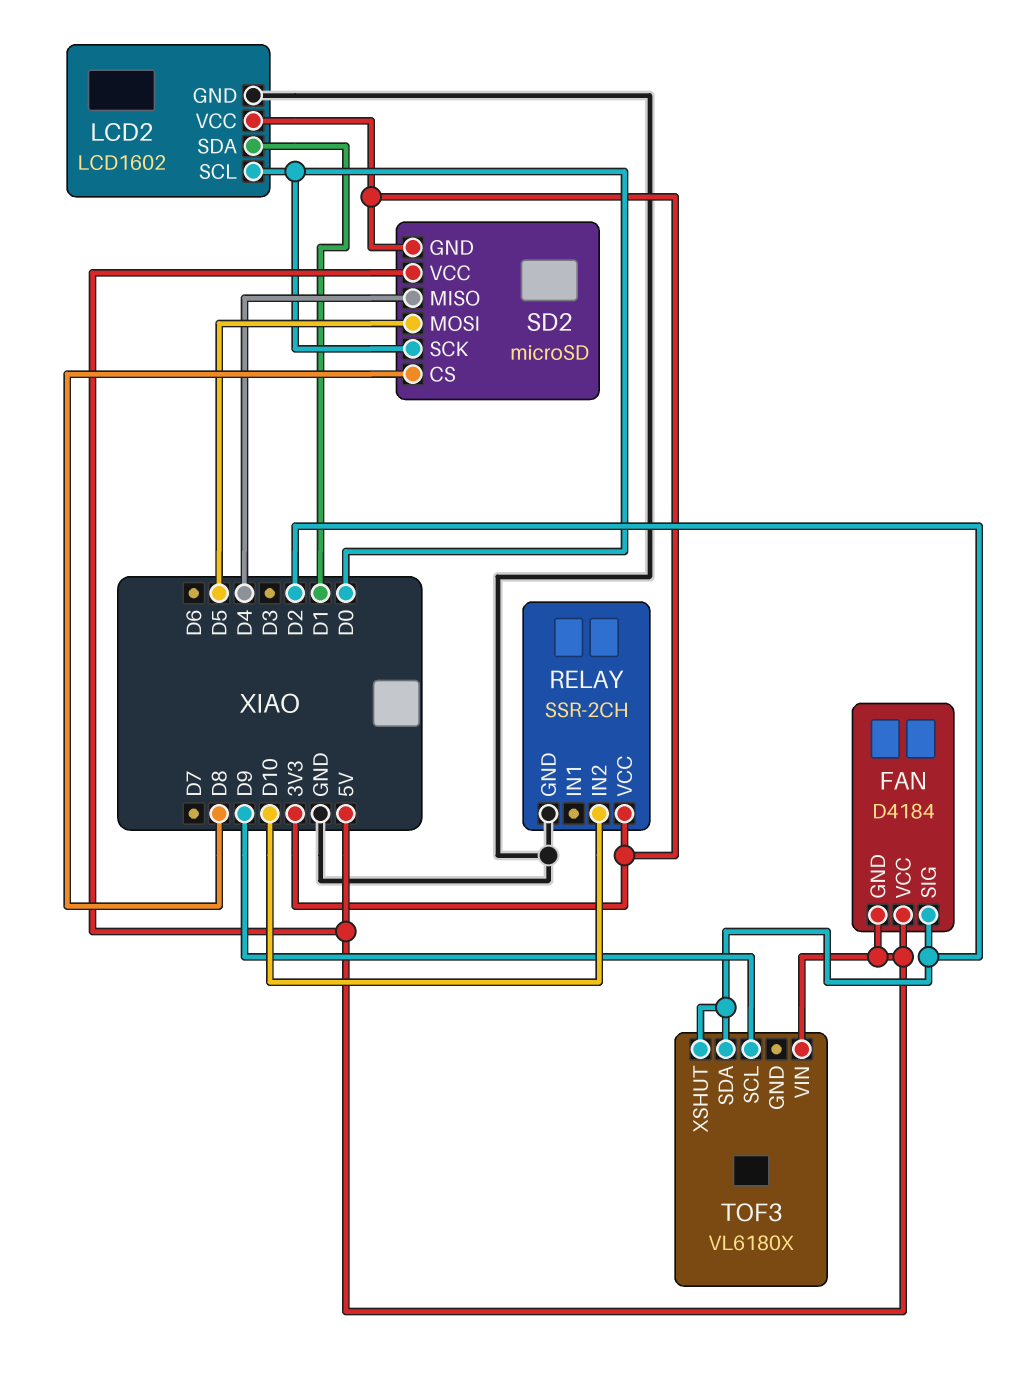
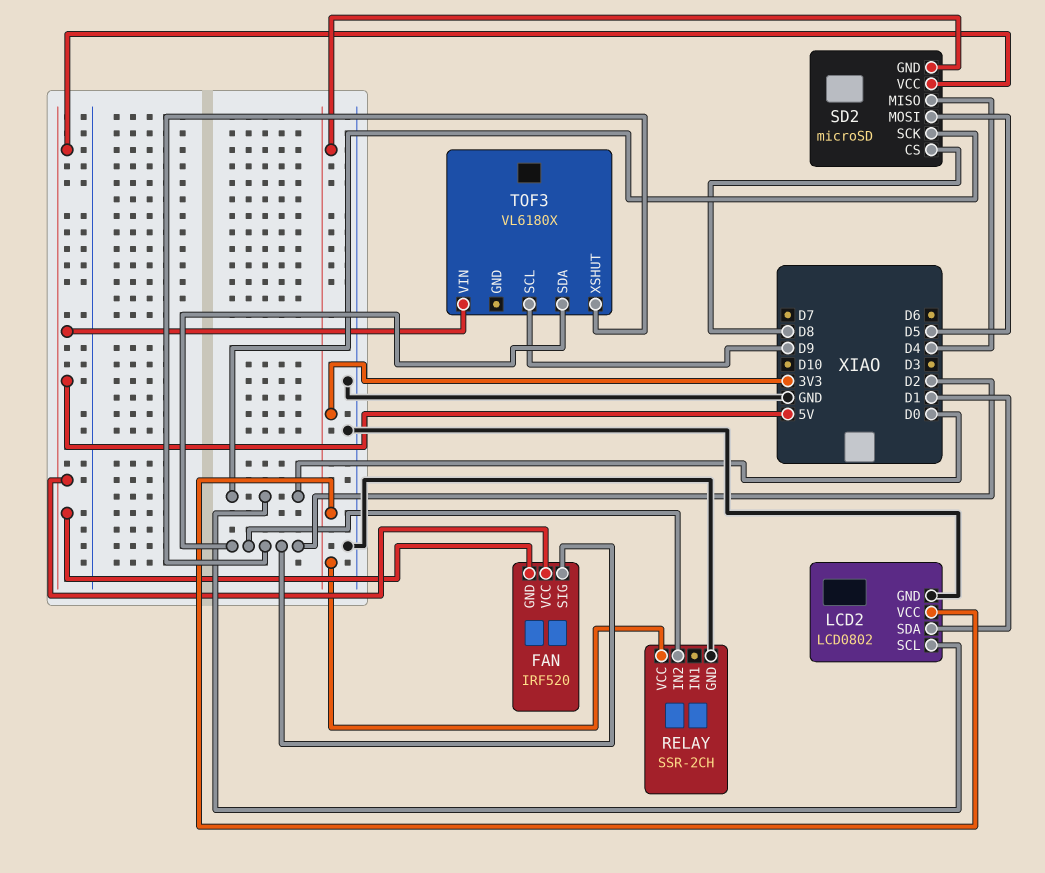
FAN: D4184 -> IRF520
LCD2: LCD1602 -> LCD0802
RELAY pin IN2: D10 -> D2

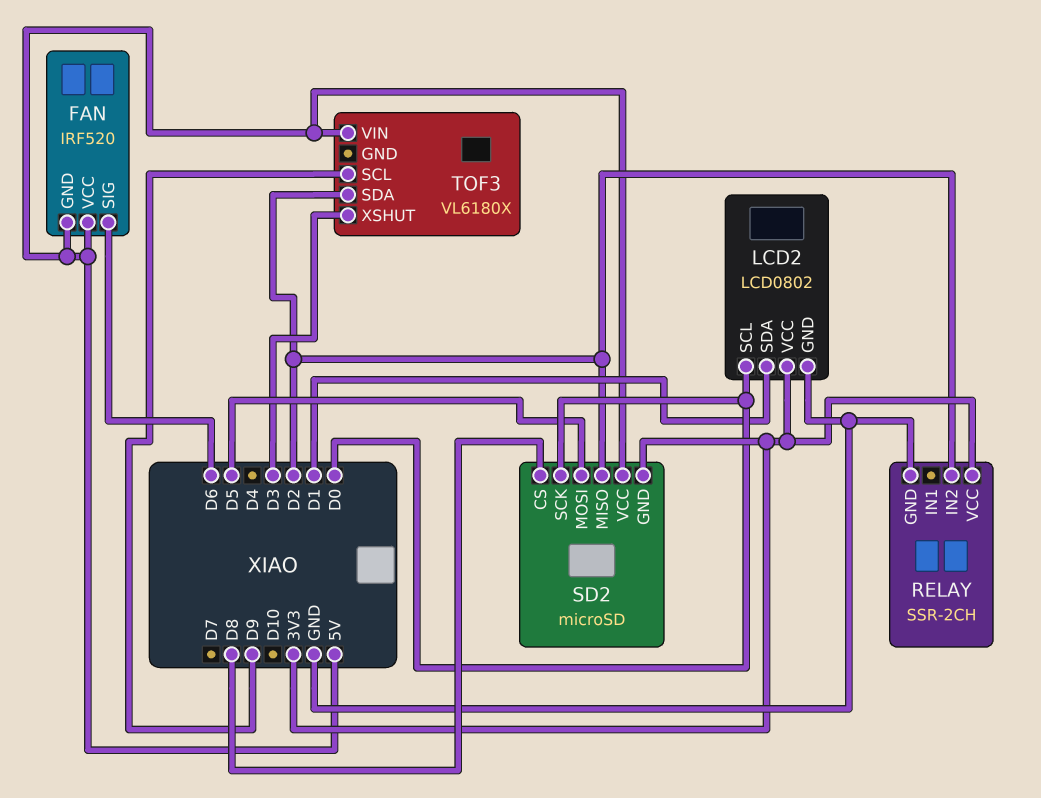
FAN pin SIG: D2 -> D6
SD2 pin MISO: D4 -> D2
TOF3 pin XSHUT: D2 -> D3

